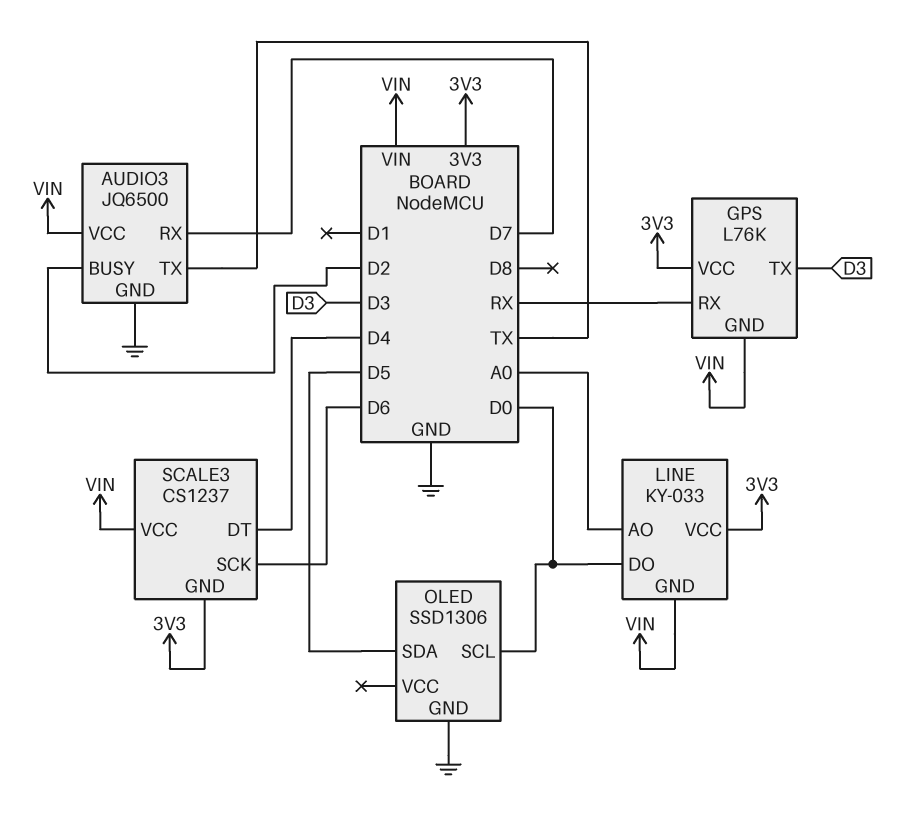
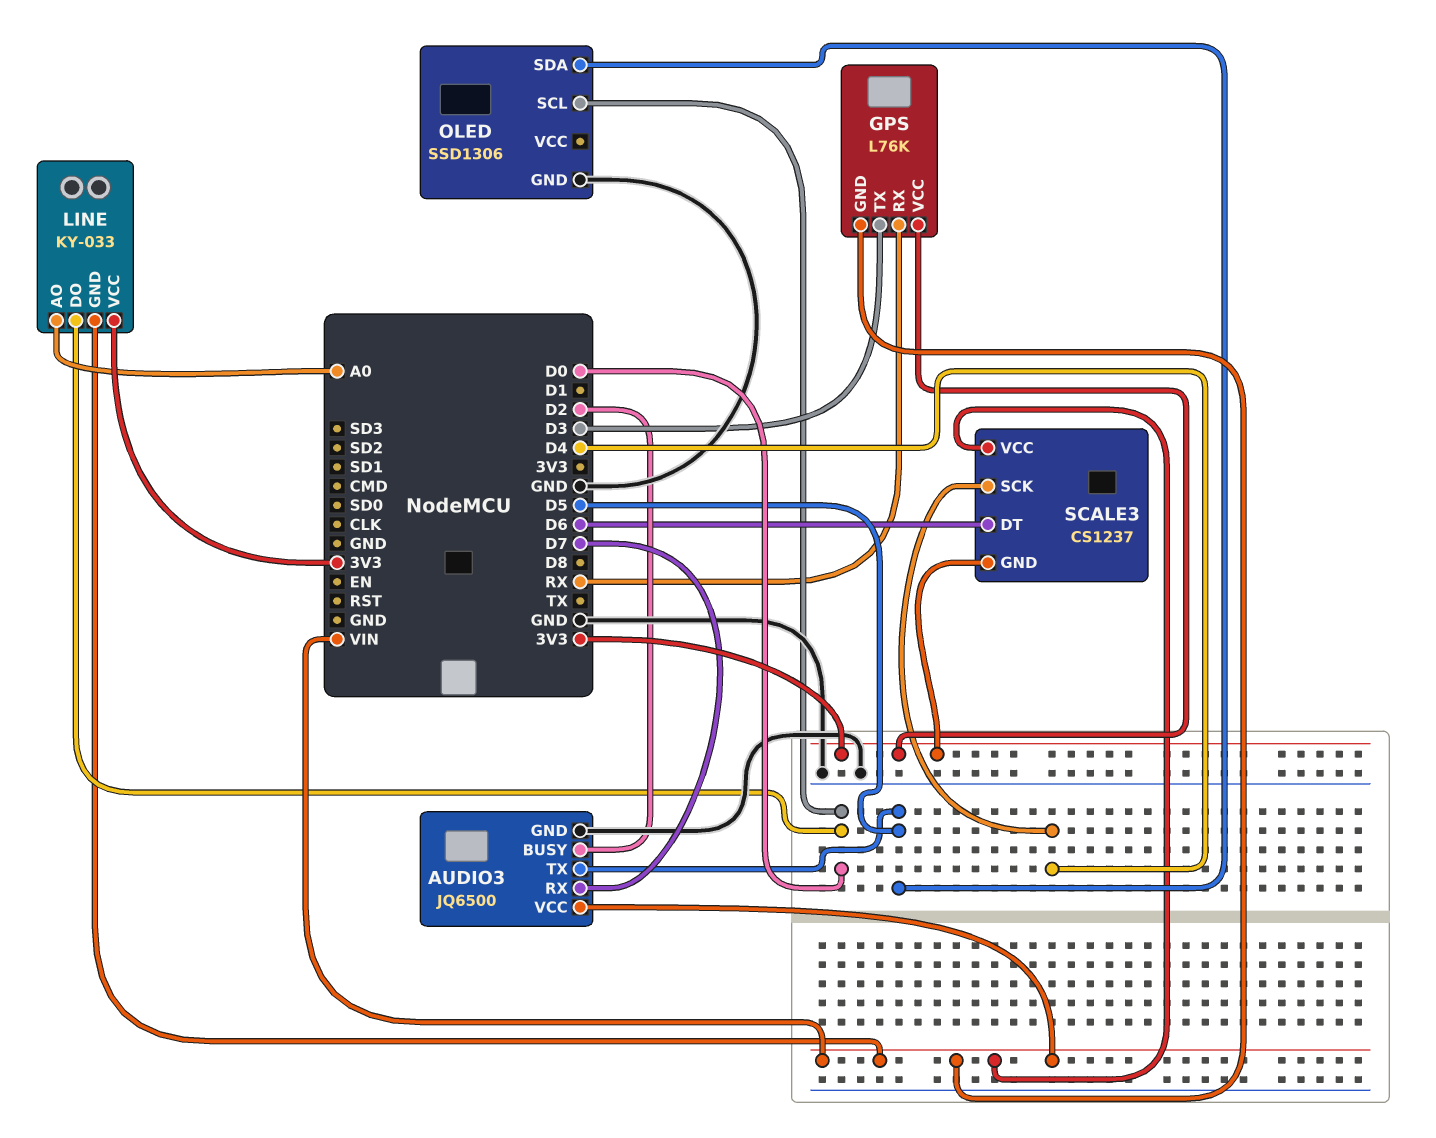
AUDIO3 pin TX: TX -> D5
SCALE3 pin DT: D4 -> D6
SCALE3 pin SCK: D6 -> D4

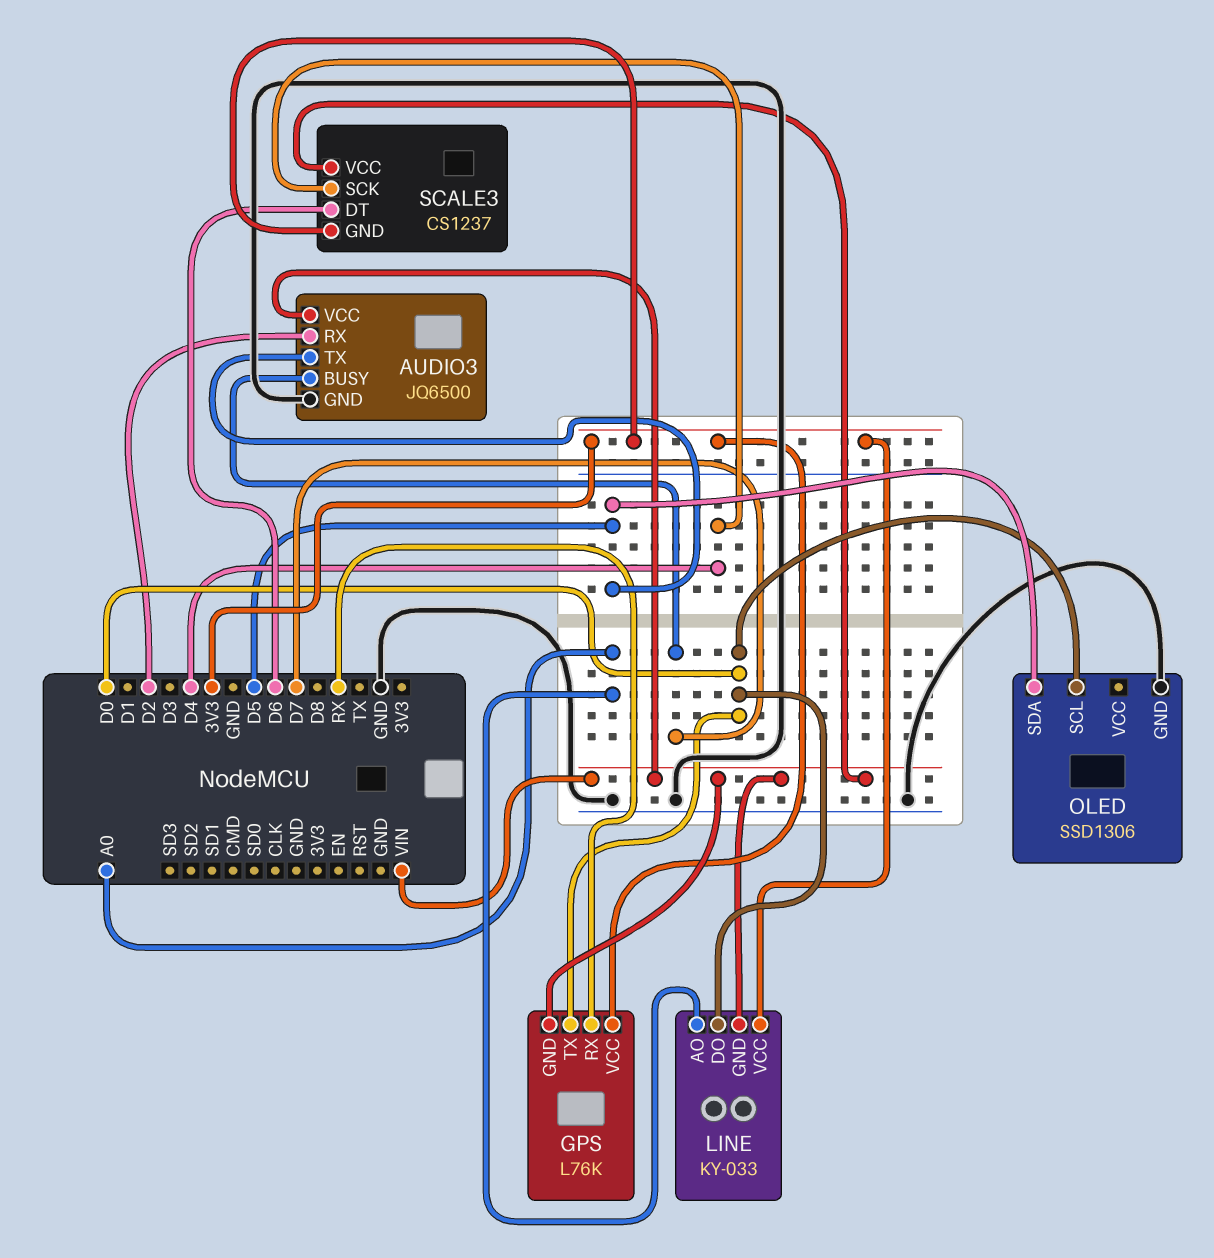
AUDIO3 pin BUSY: D2 -> D7
AUDIO3 pin RX: D7 -> D2
GPS pin TX: D3 -> D0

